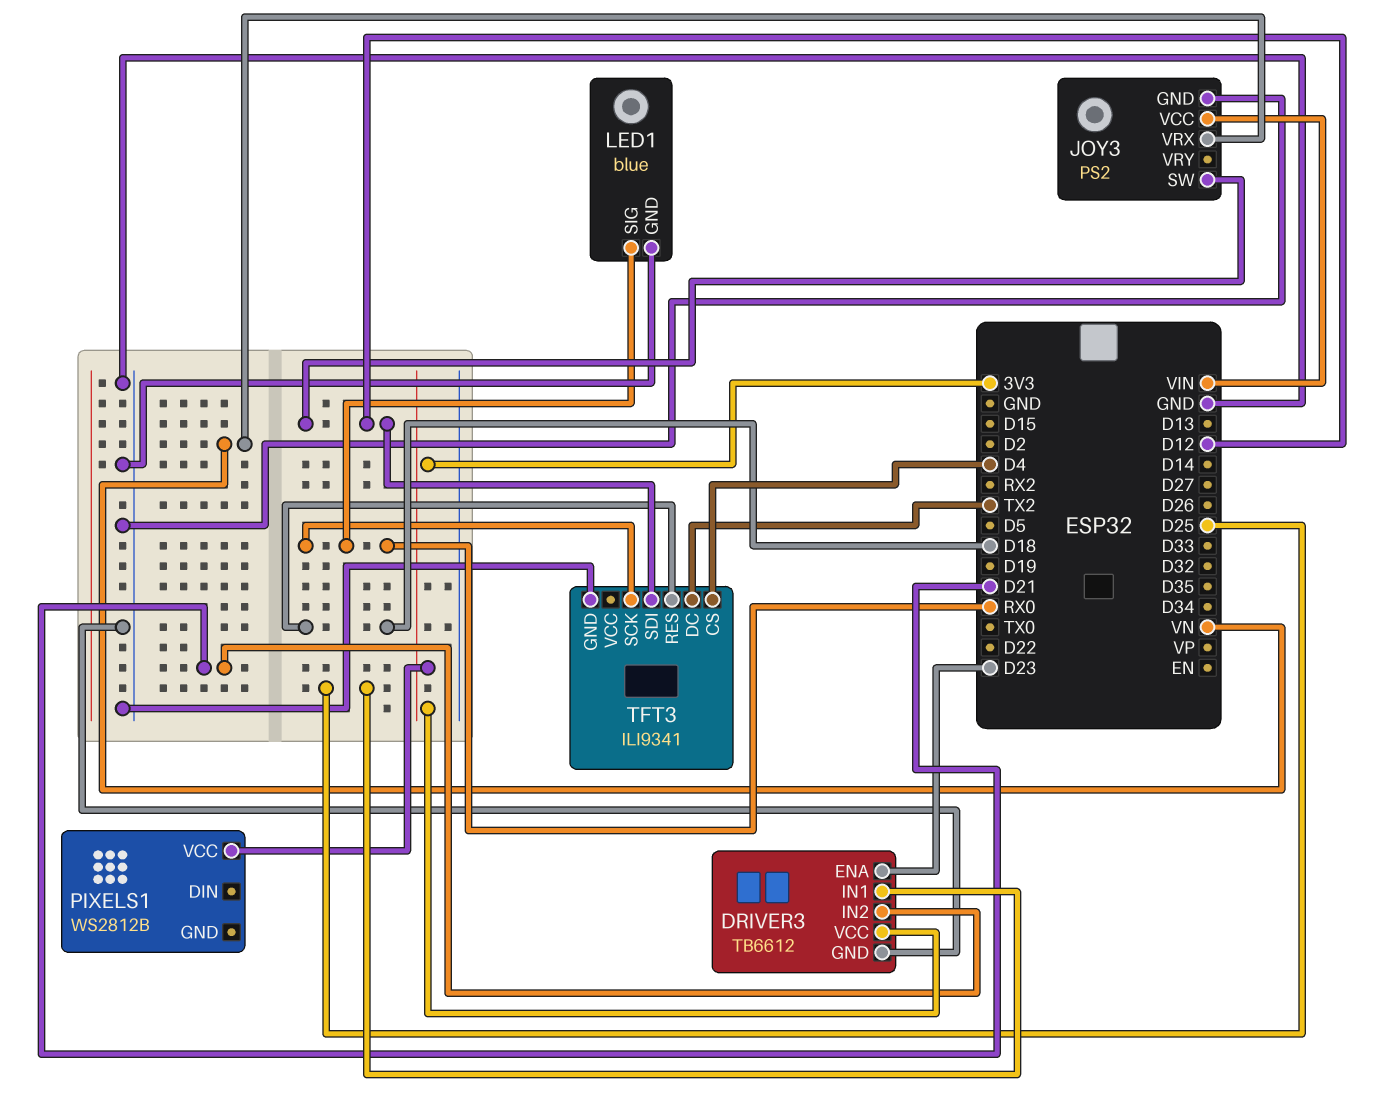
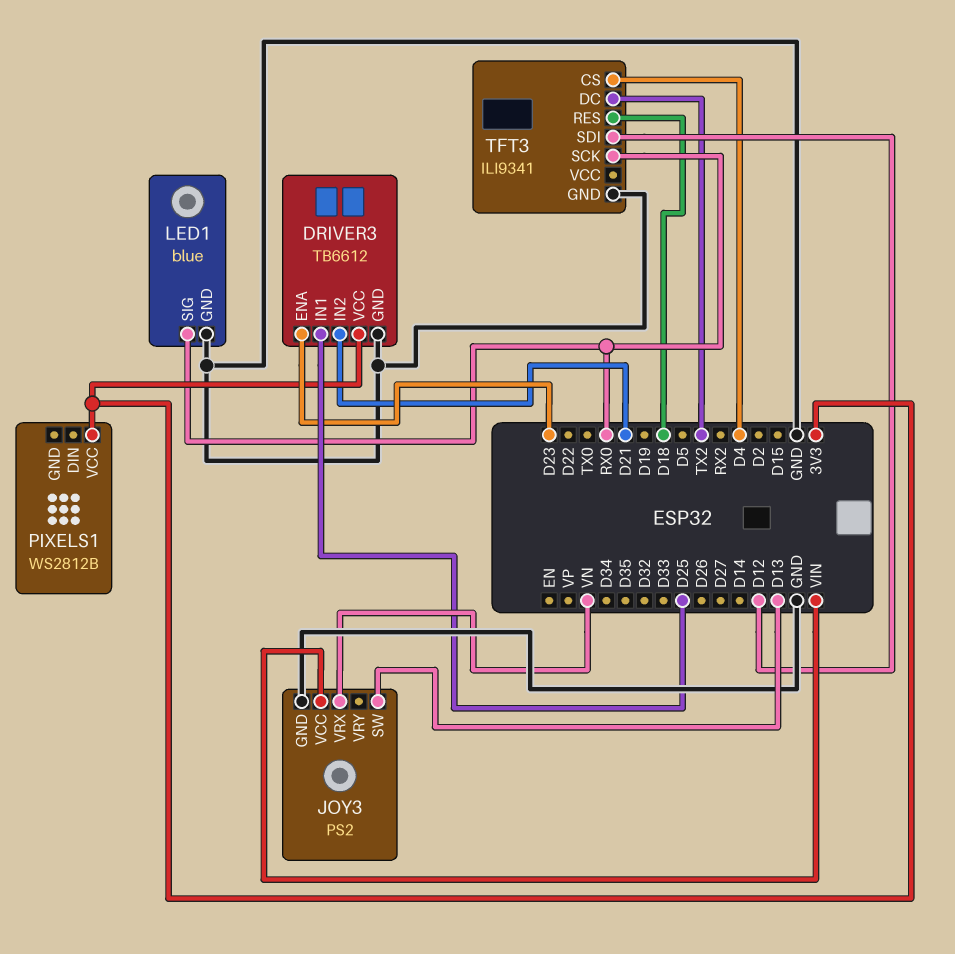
JOY3 pin SW: D12 -> D13

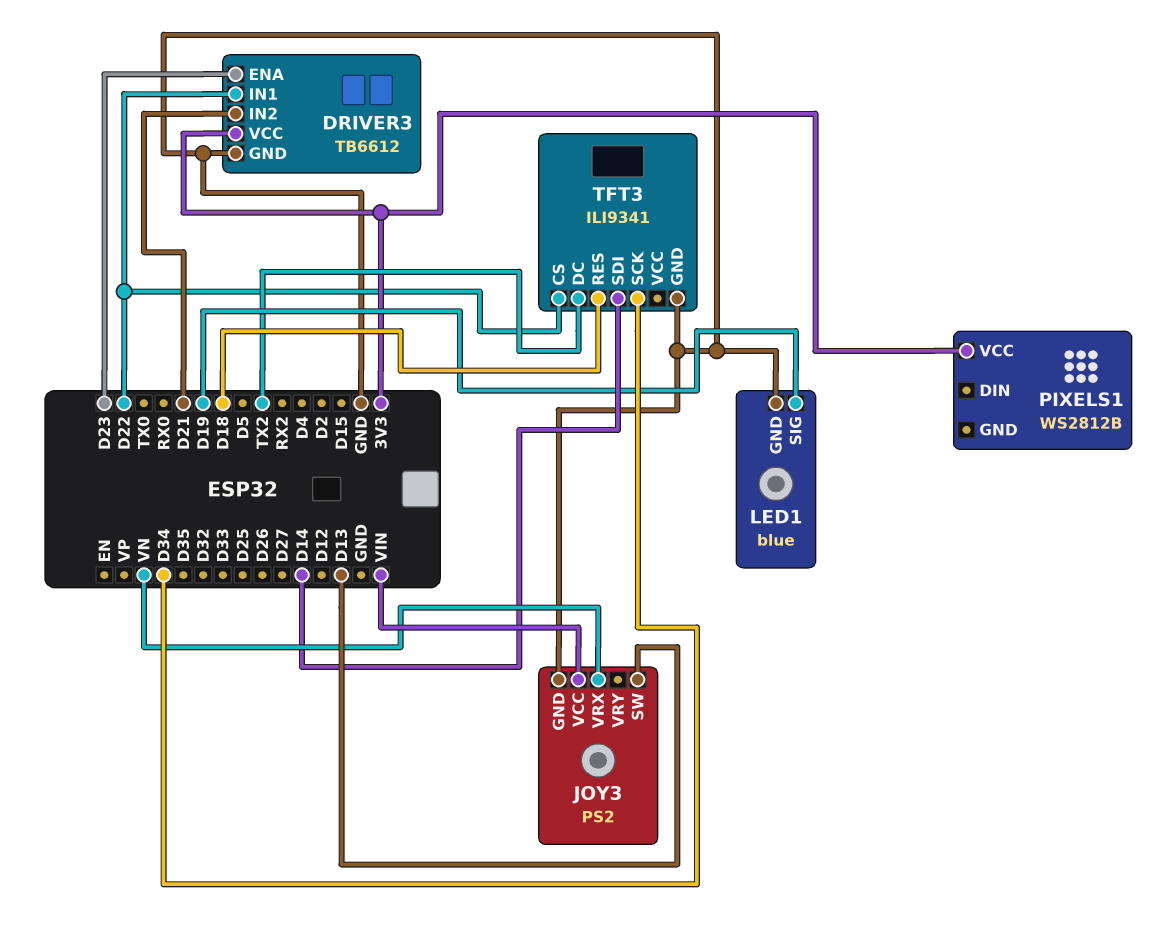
DRIVER3 pin IN1: D25 -> D22
LED1 pin SIG: RX0 -> D19
TFT3 pin CS: D4 -> D22
TFT3 pin SCK: RX0 -> D34
TFT3 pin SDI: D12 -> D14

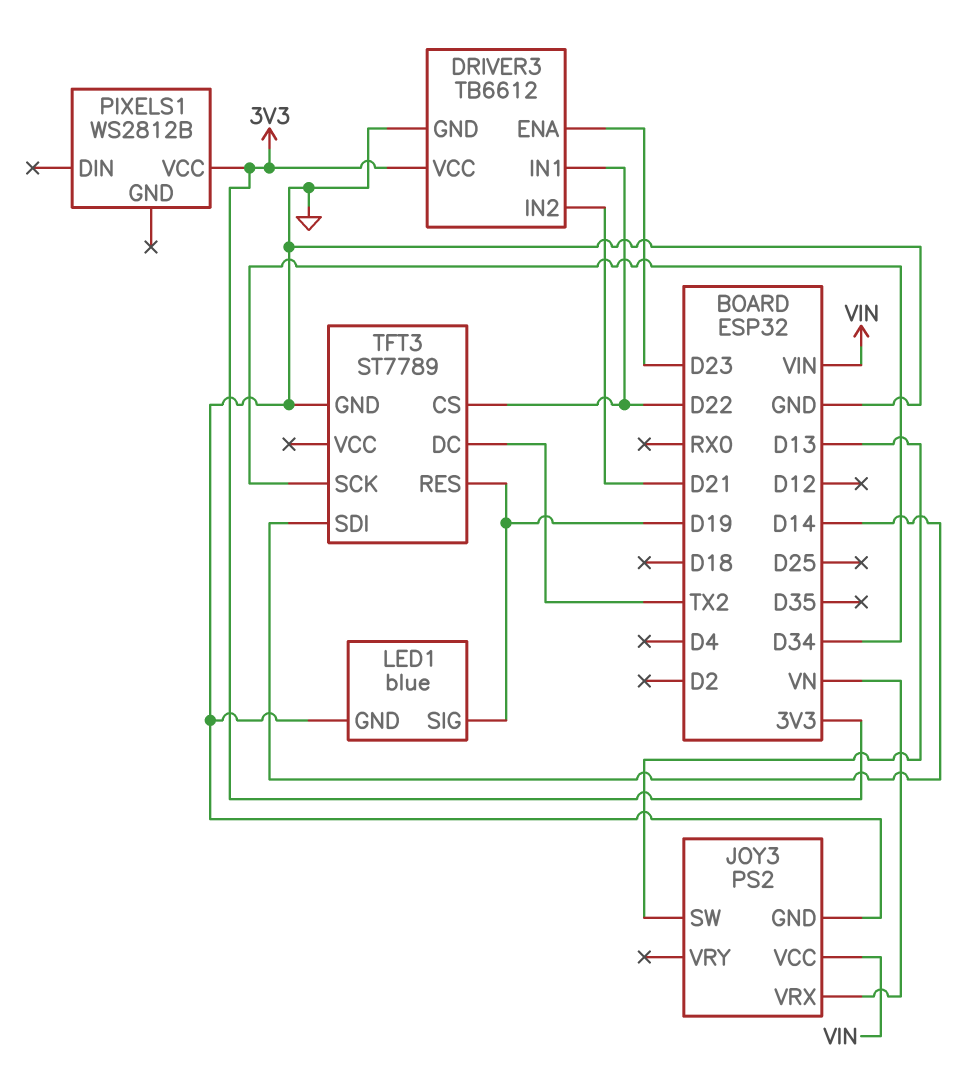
TFT3: ILI9341 -> ST7789
TFT3 pin RES: D18 -> D19

